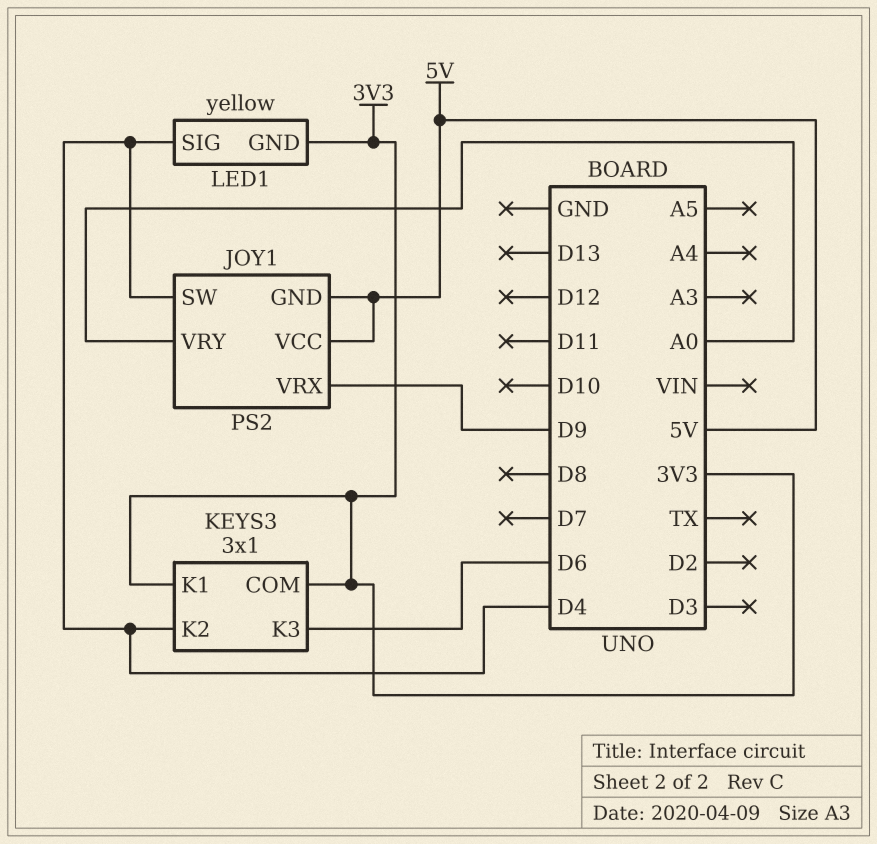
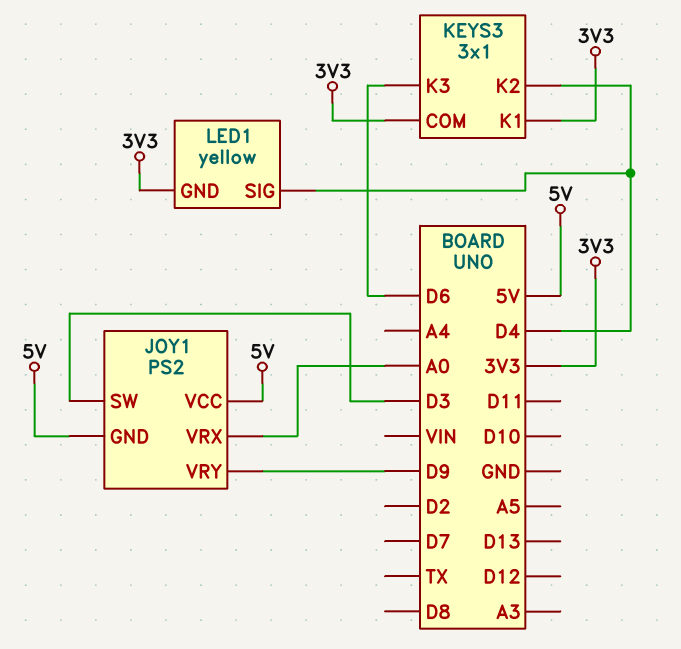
JOY1 pin SW: D4 -> D3
JOY1 pin VRX: D9 -> A0
JOY1 pin VRY: A0 -> D9

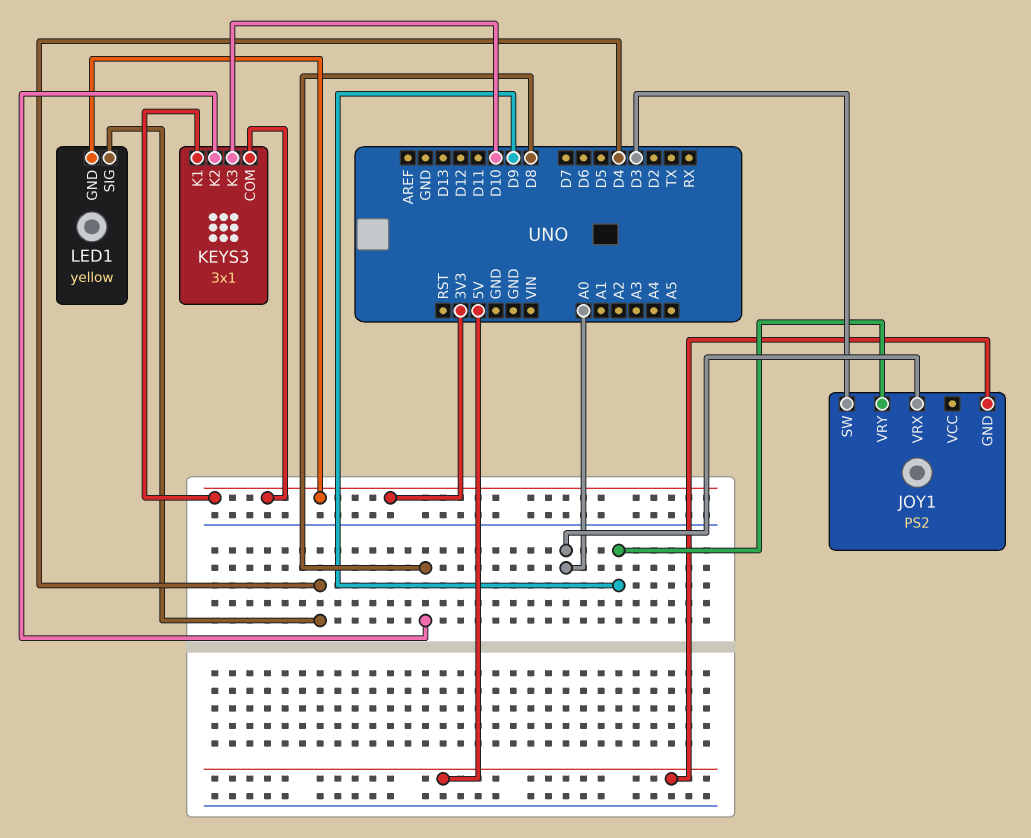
JOY1 pin VCC: 5V -> none
KEYS3 pin K2: D4 -> D8
KEYS3 pin K3: D6 -> D10

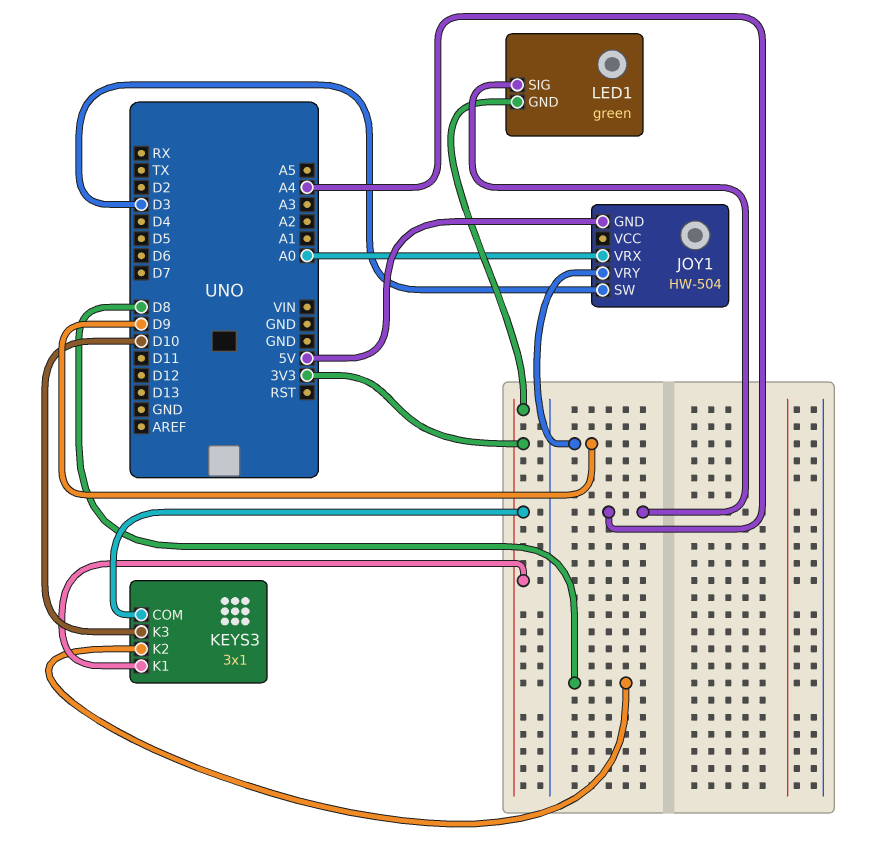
JOY1: PS2 -> HW-504
LED1: yellow -> green
LED1 pin SIG: D4 -> A4

